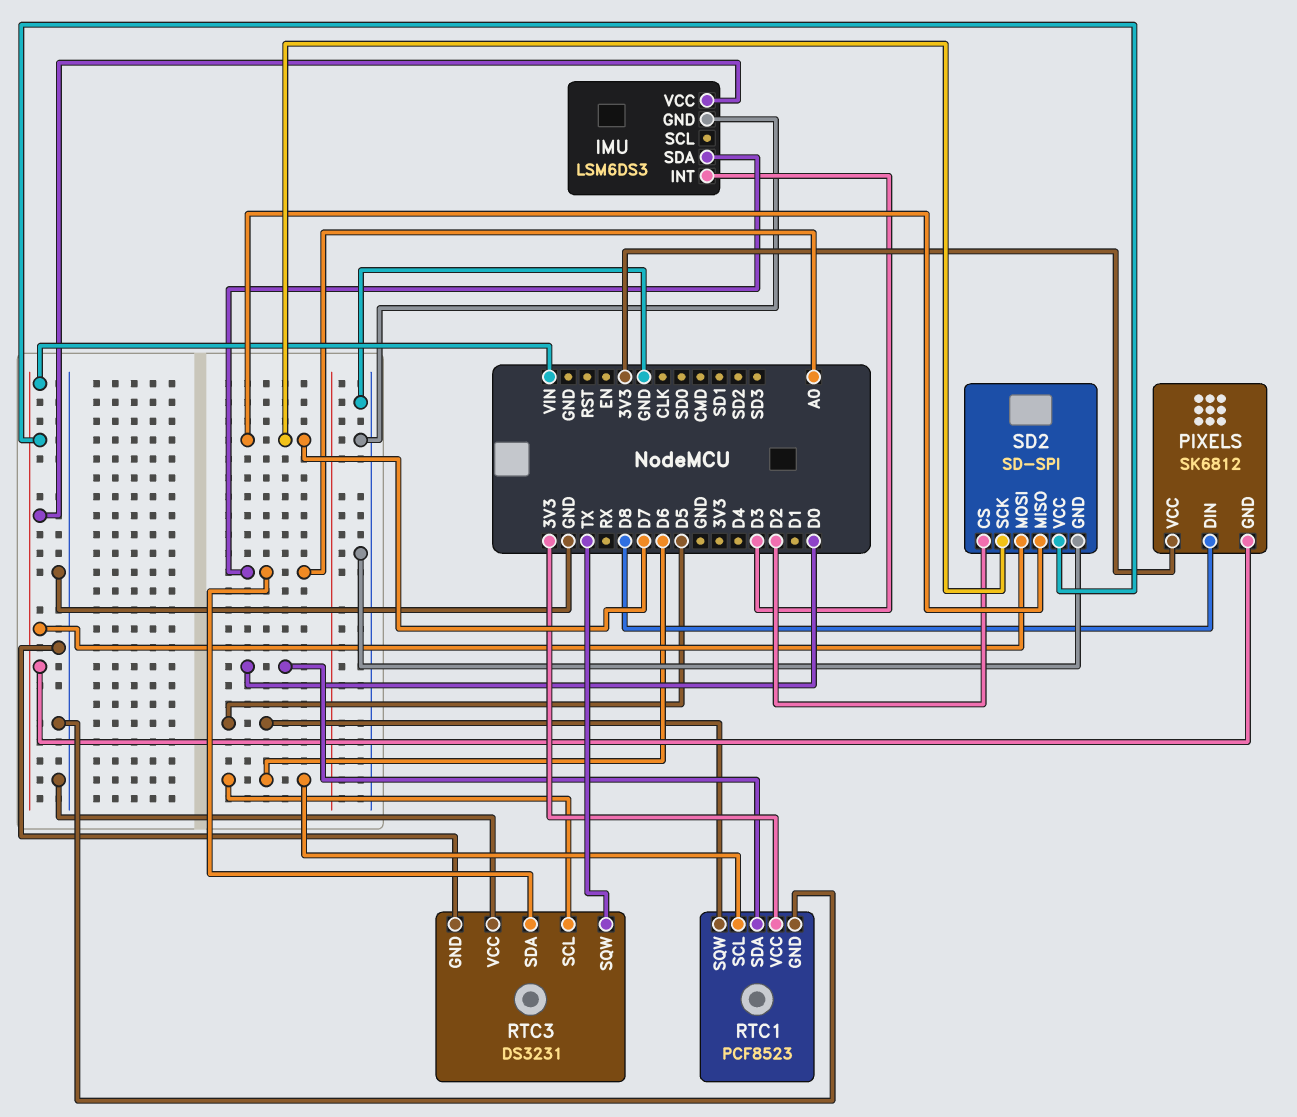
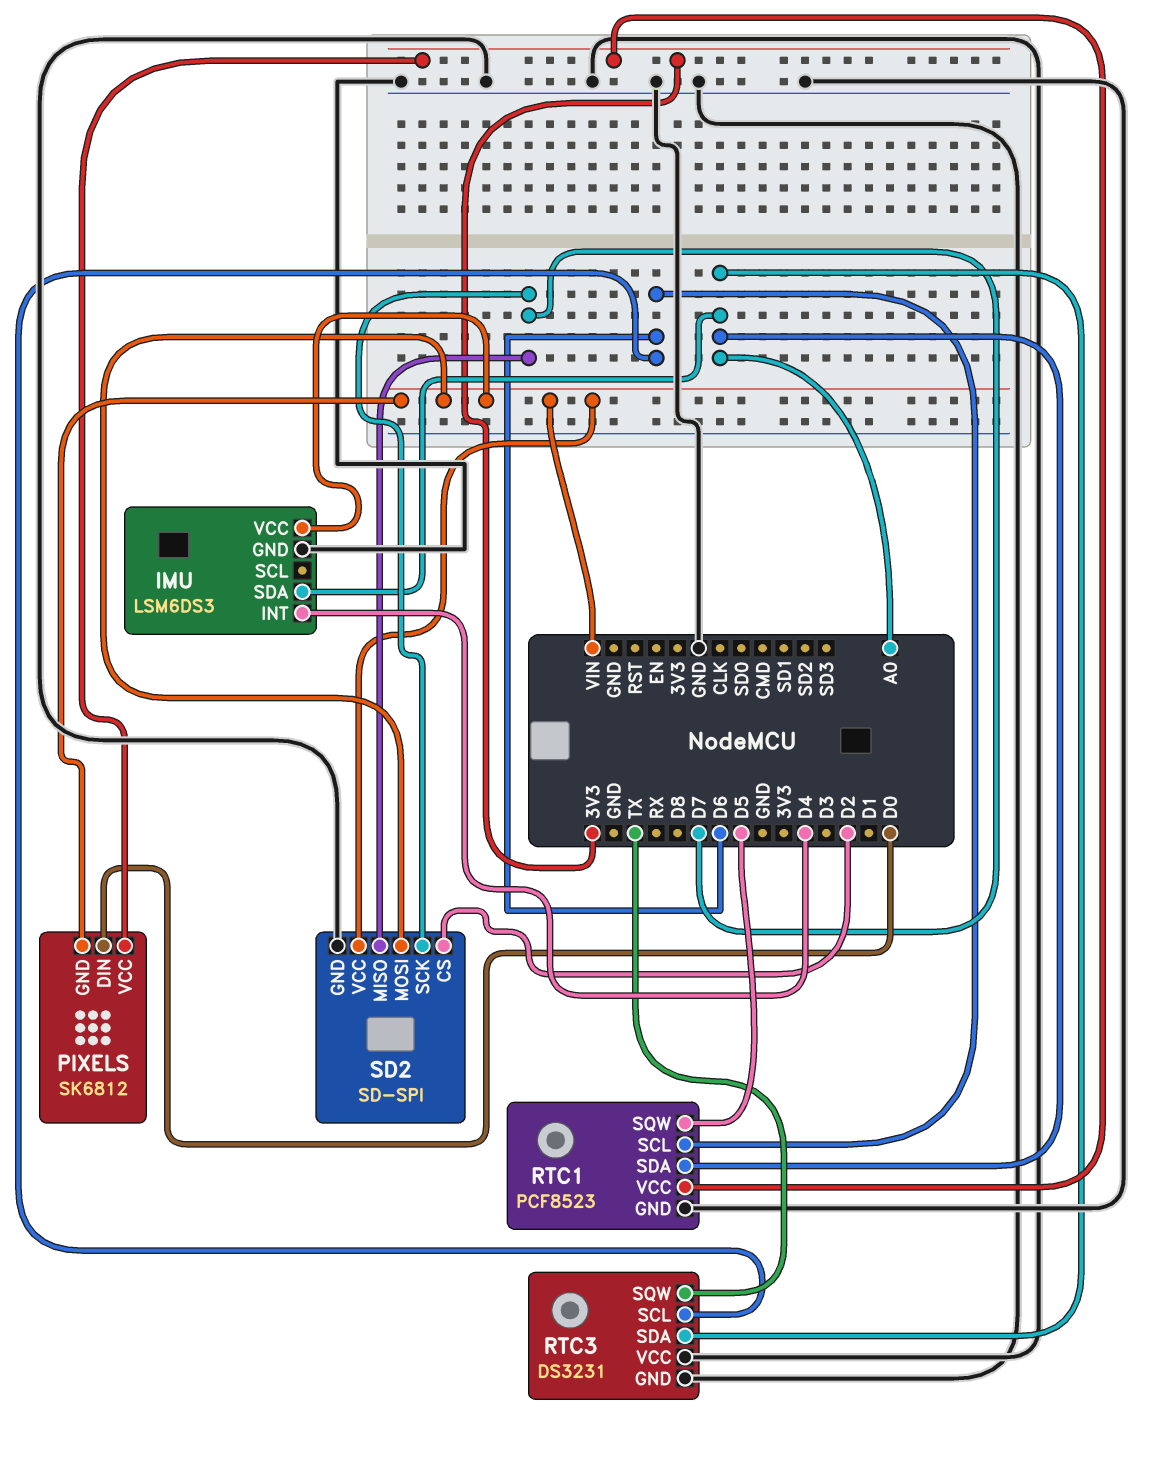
IMU pin INT: D3 -> D4
PIXELS pin DIN: D8 -> D0
RTC1 pin SDA: D0 -> A0

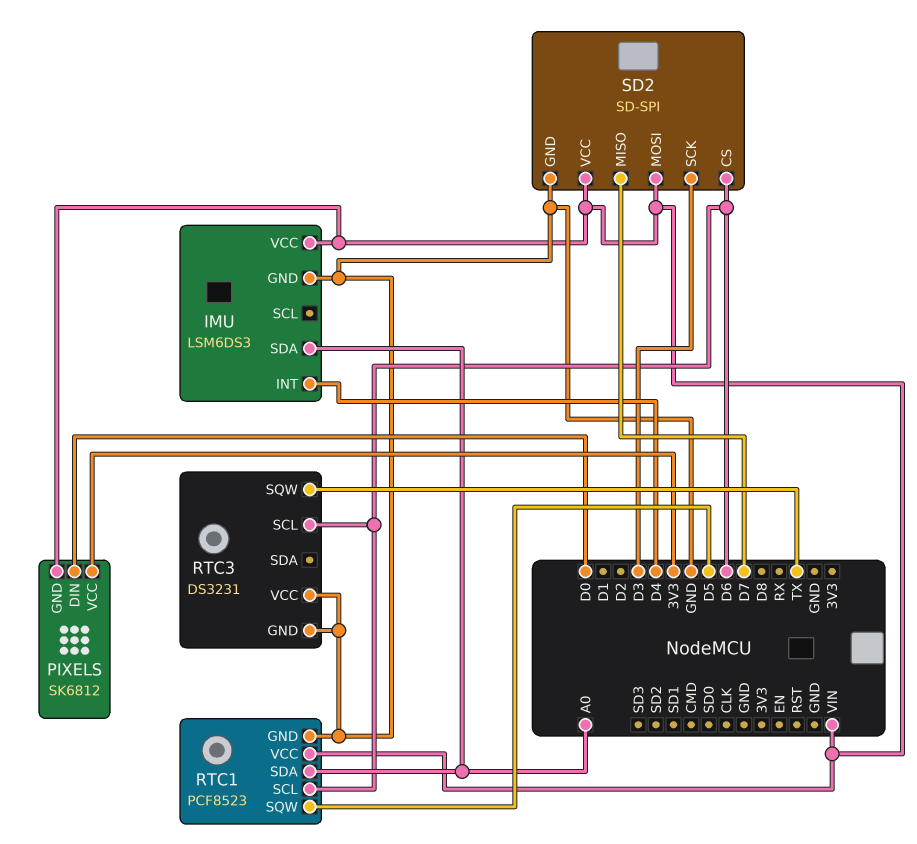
RTC1 pin VCC: 3V3 -> VIN
RTC3 pin SDA: A0 -> none
SD2 pin CS: D2 -> D6
SD2 pin SCK: D7 -> D3

